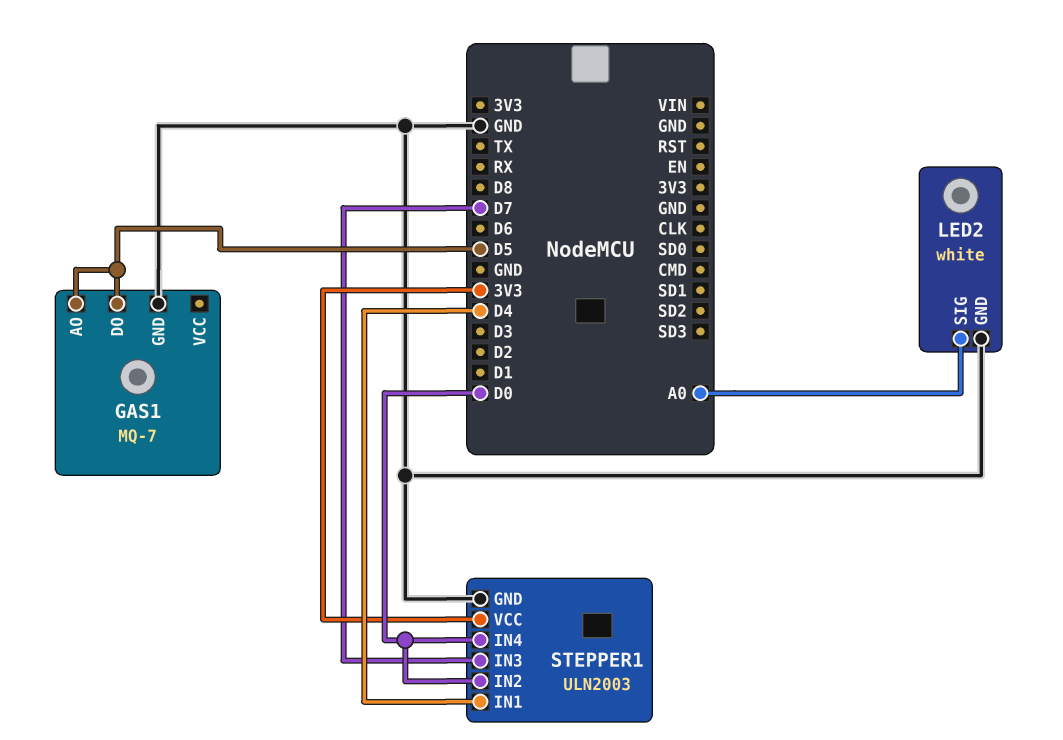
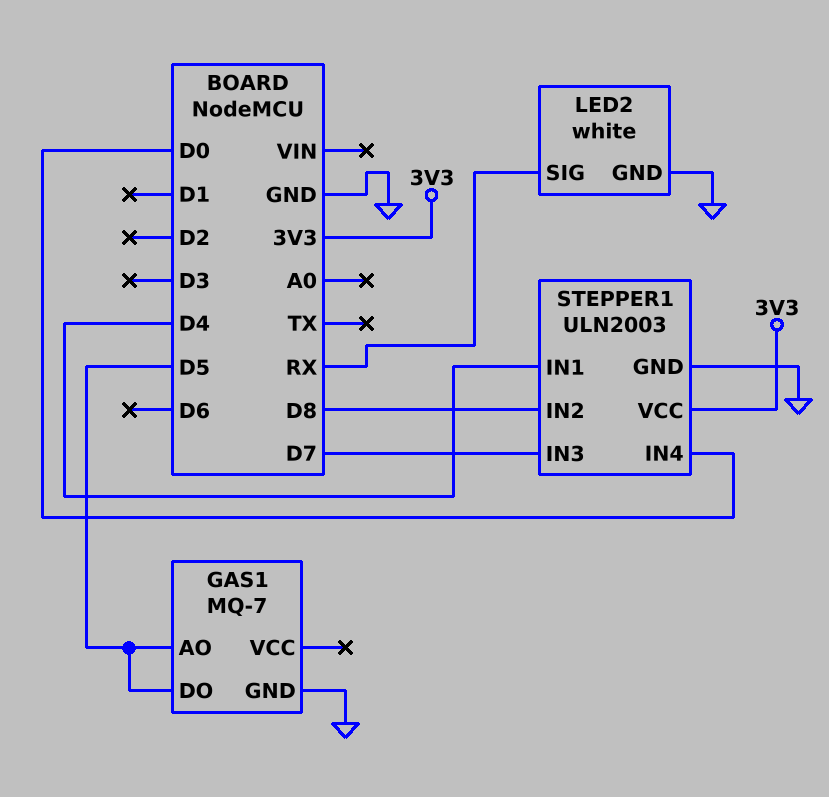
LED2 pin SIG: A0 -> RX
STEPPER1 pin IN2: D0 -> D8

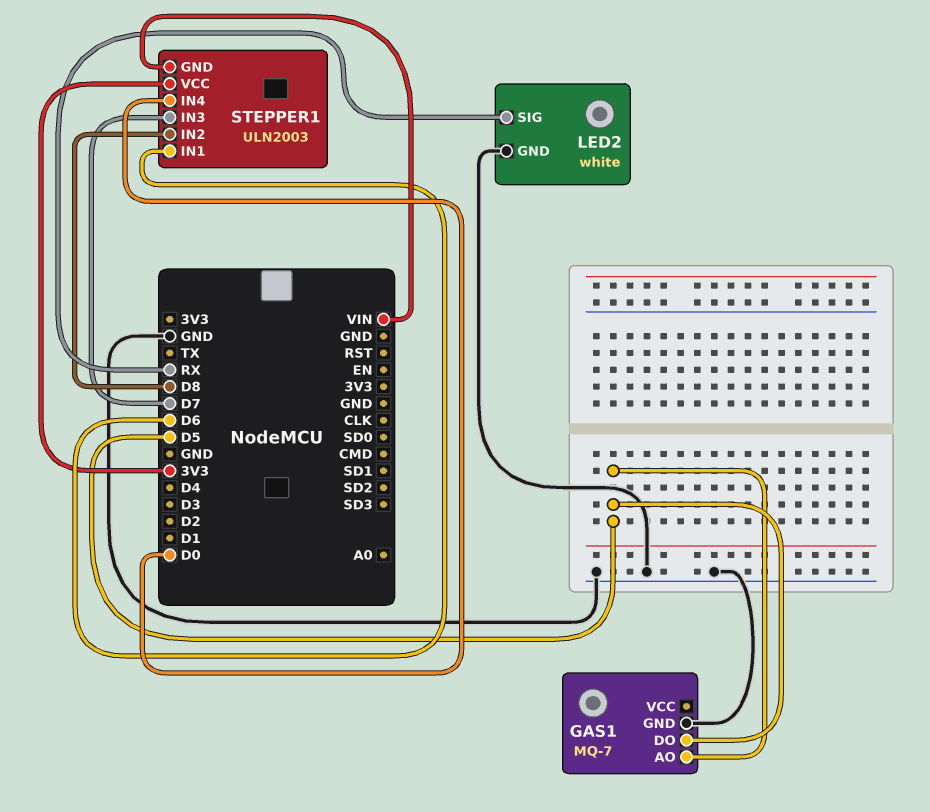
STEPPER1 pin GND: GND -> VIN
STEPPER1 pin IN1: D4 -> D6

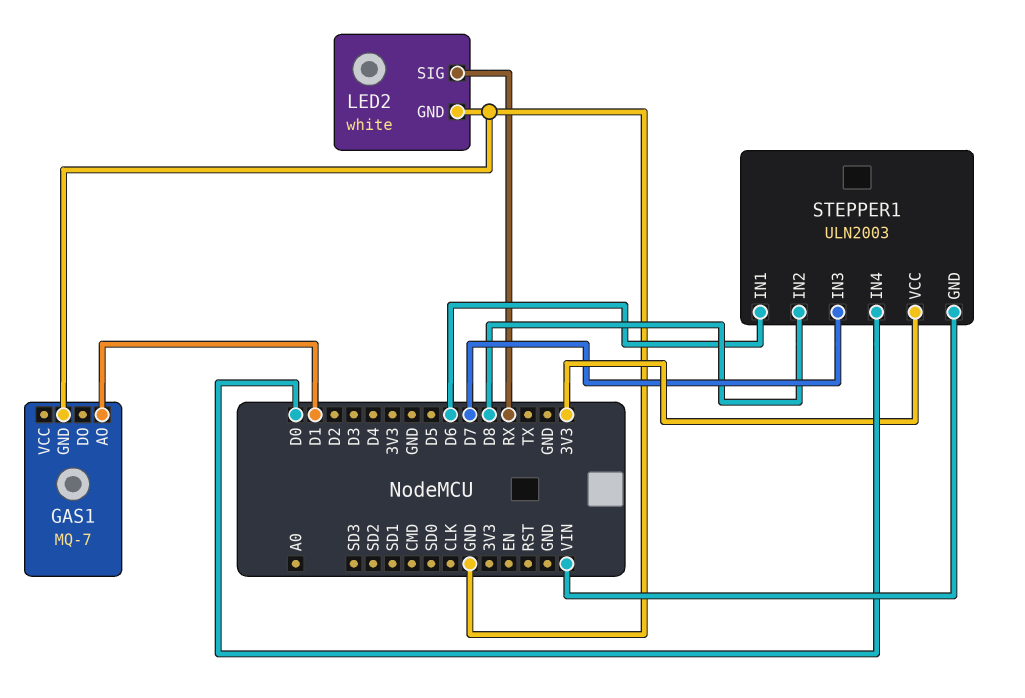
GAS1 pin AO: D5 -> D1
GAS1 pin DO: D5 -> none

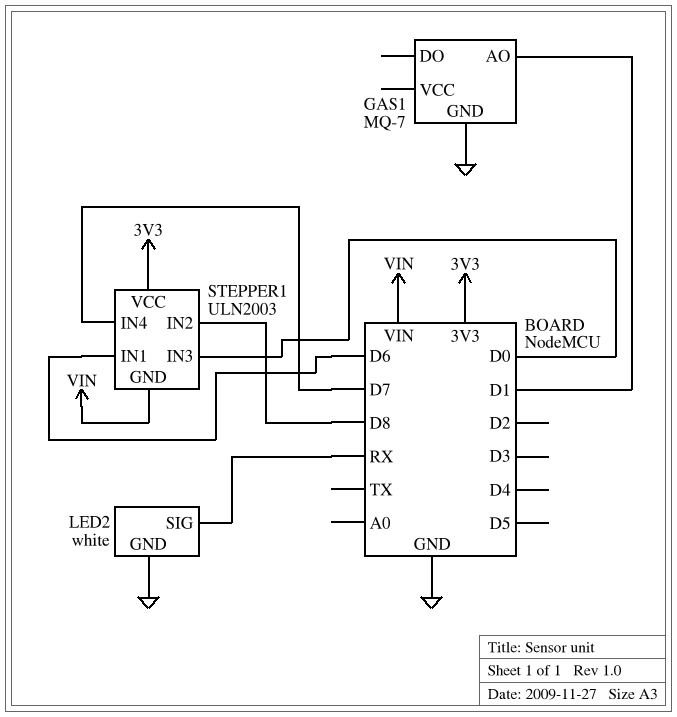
STEPPER1 pin IN3: D7 -> D0
STEPPER1 pin IN4: D0 -> D7

